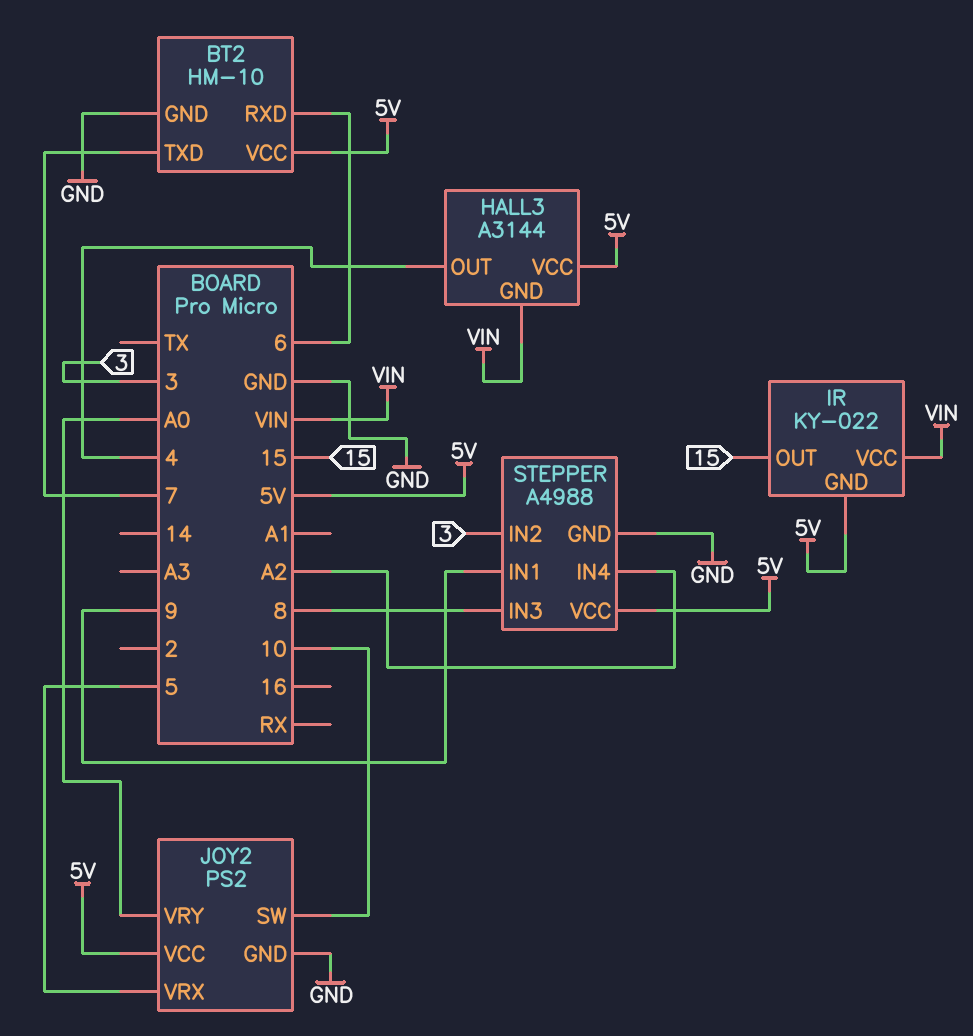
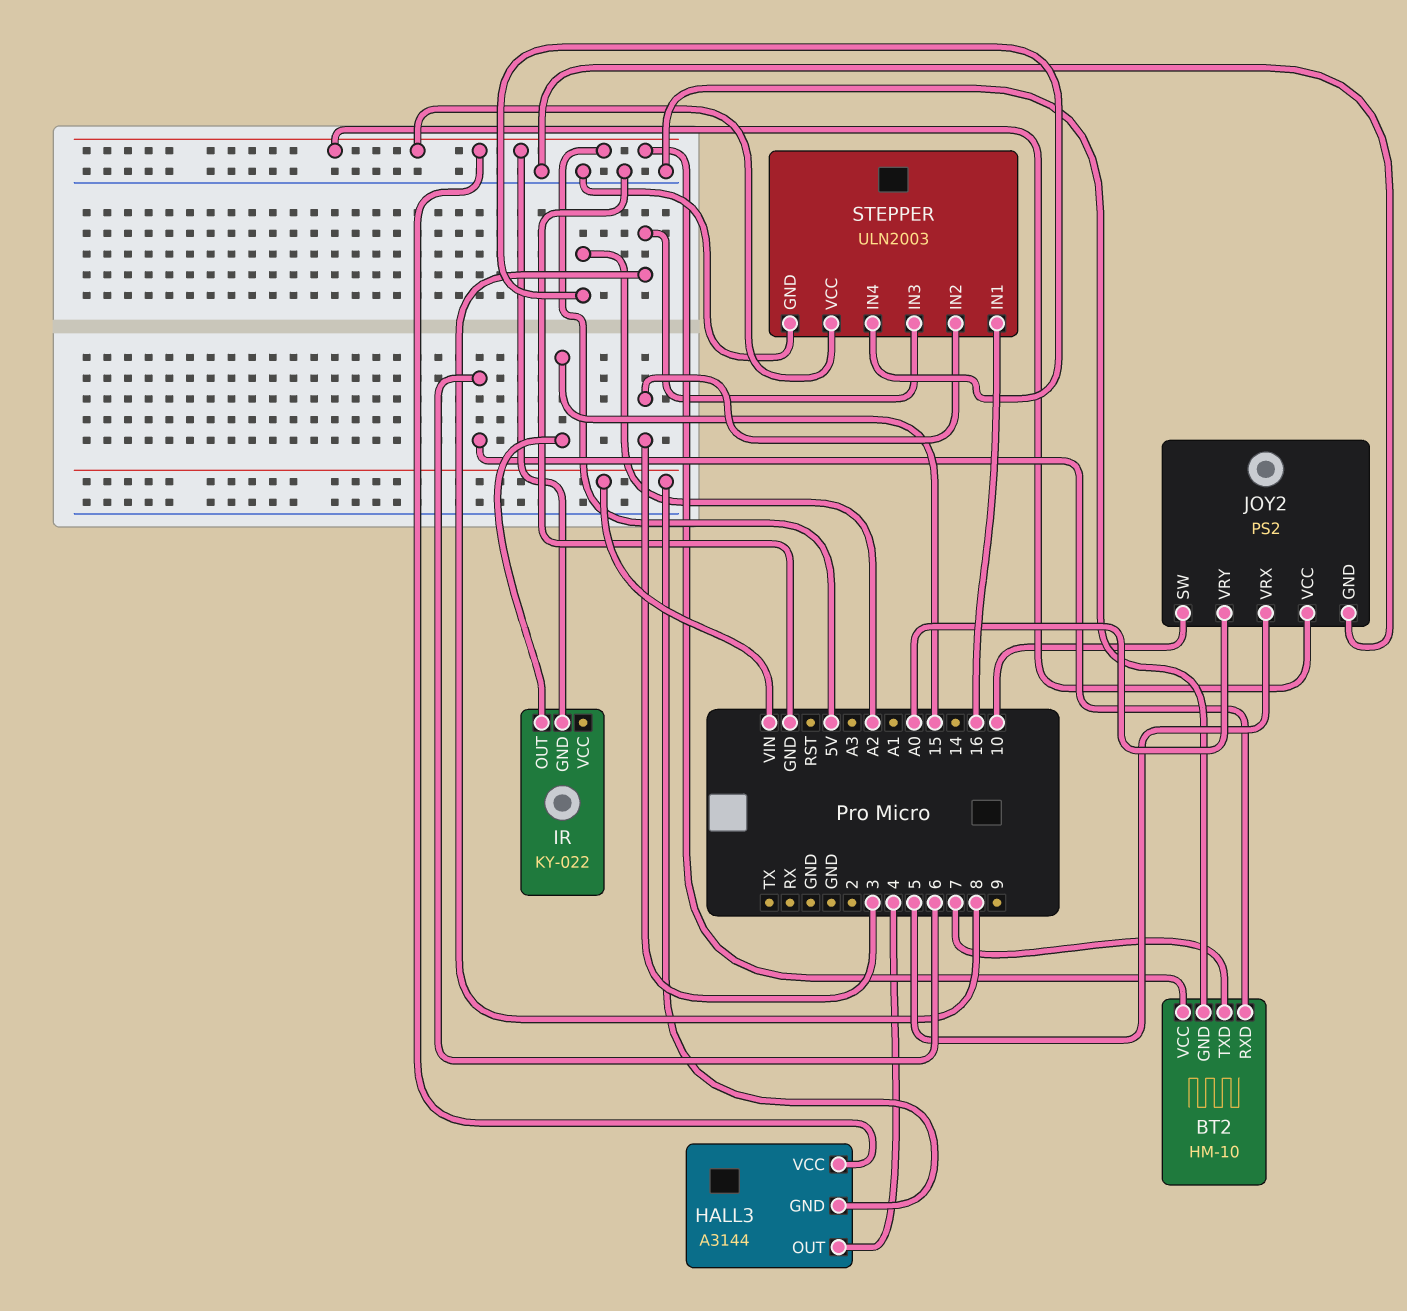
IR pin VCC: VIN -> none
STEPPER: A4988 -> ULN2003
STEPPER pin IN1: 9 -> 16

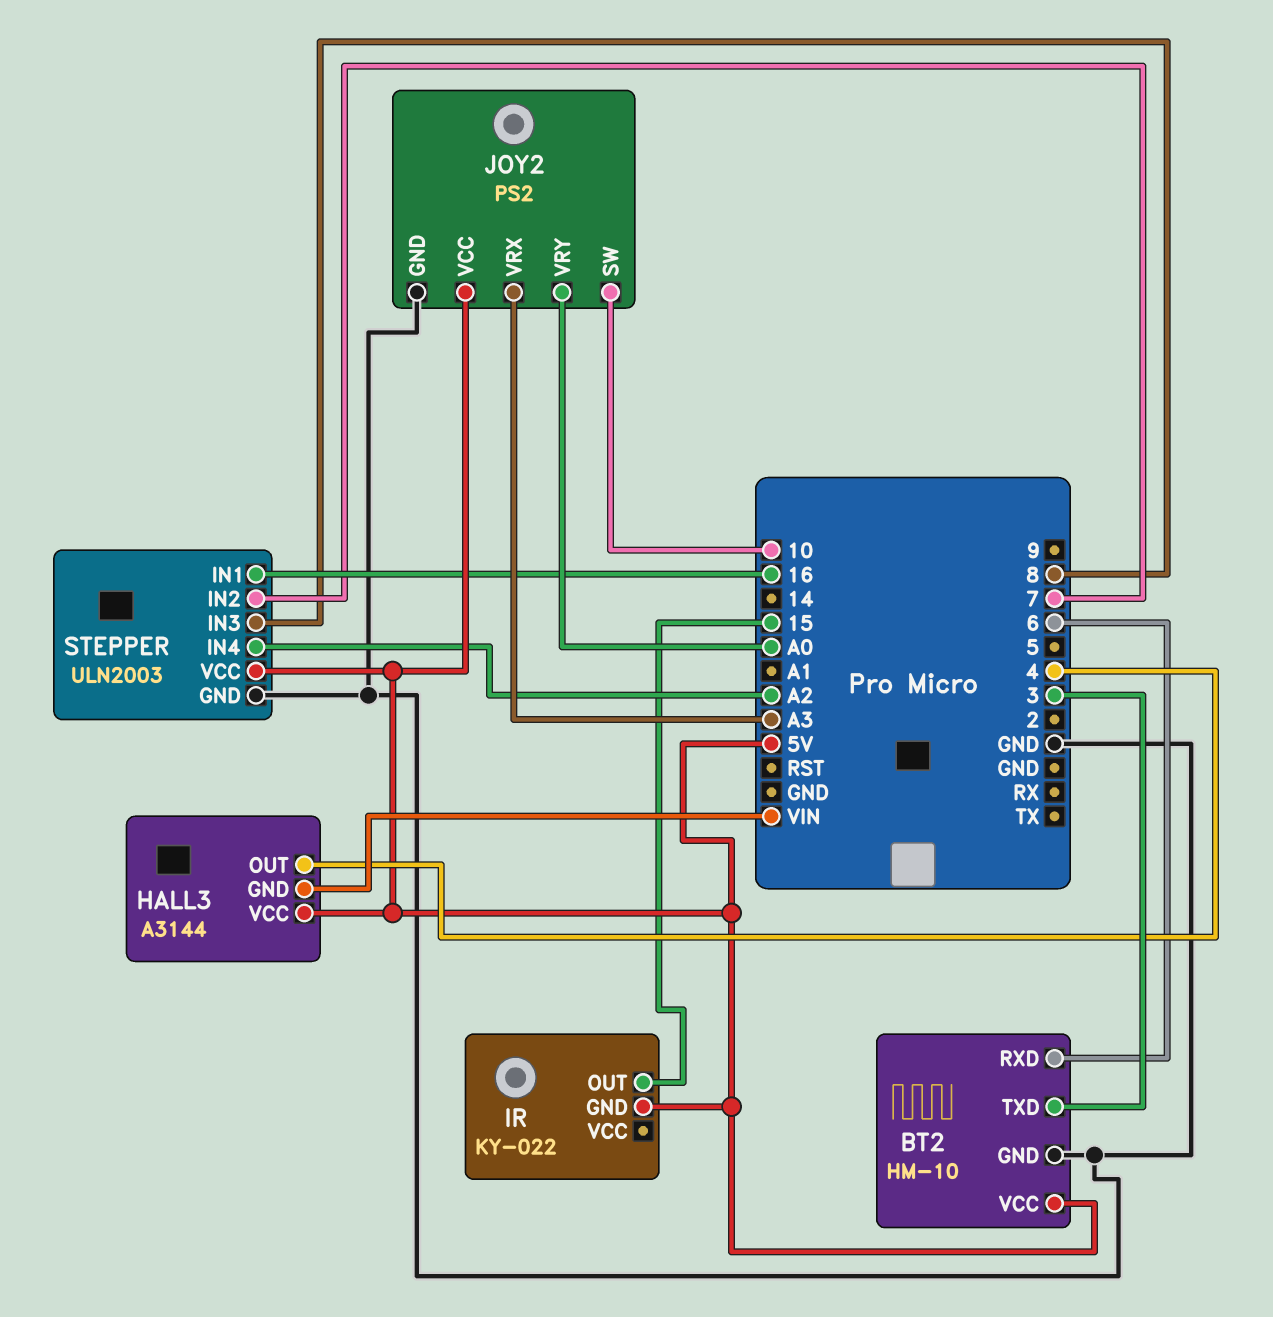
BT2 pin TXD: 7 -> 3
JOY2 pin VRX: 5 -> A3
STEPPER pin IN2: 3 -> 7

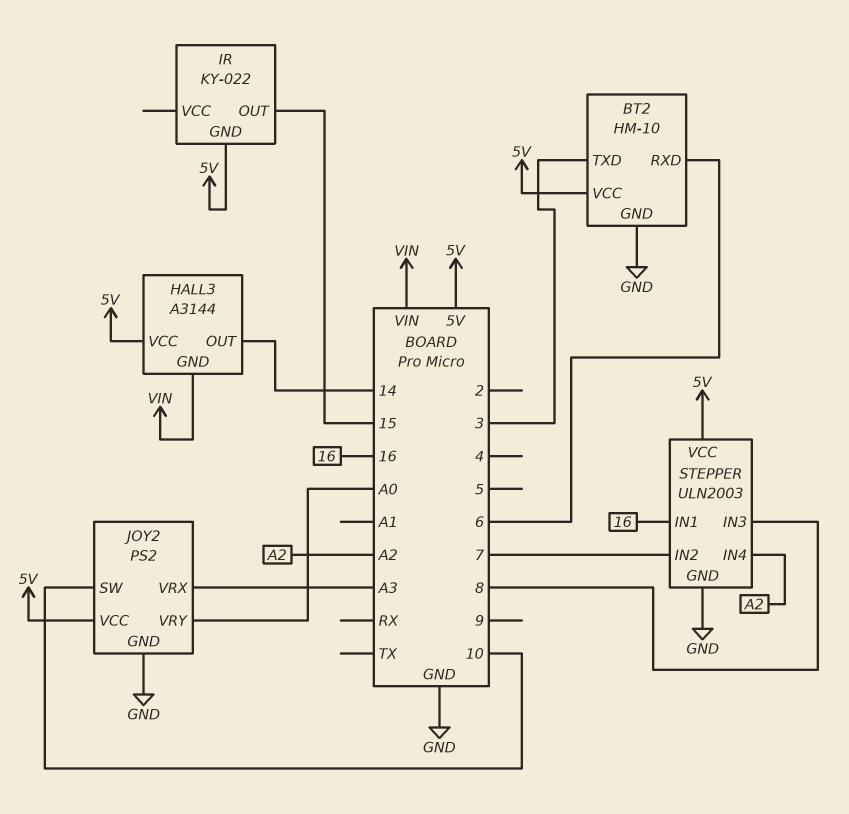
HALL3 pin OUT: 4 -> 14

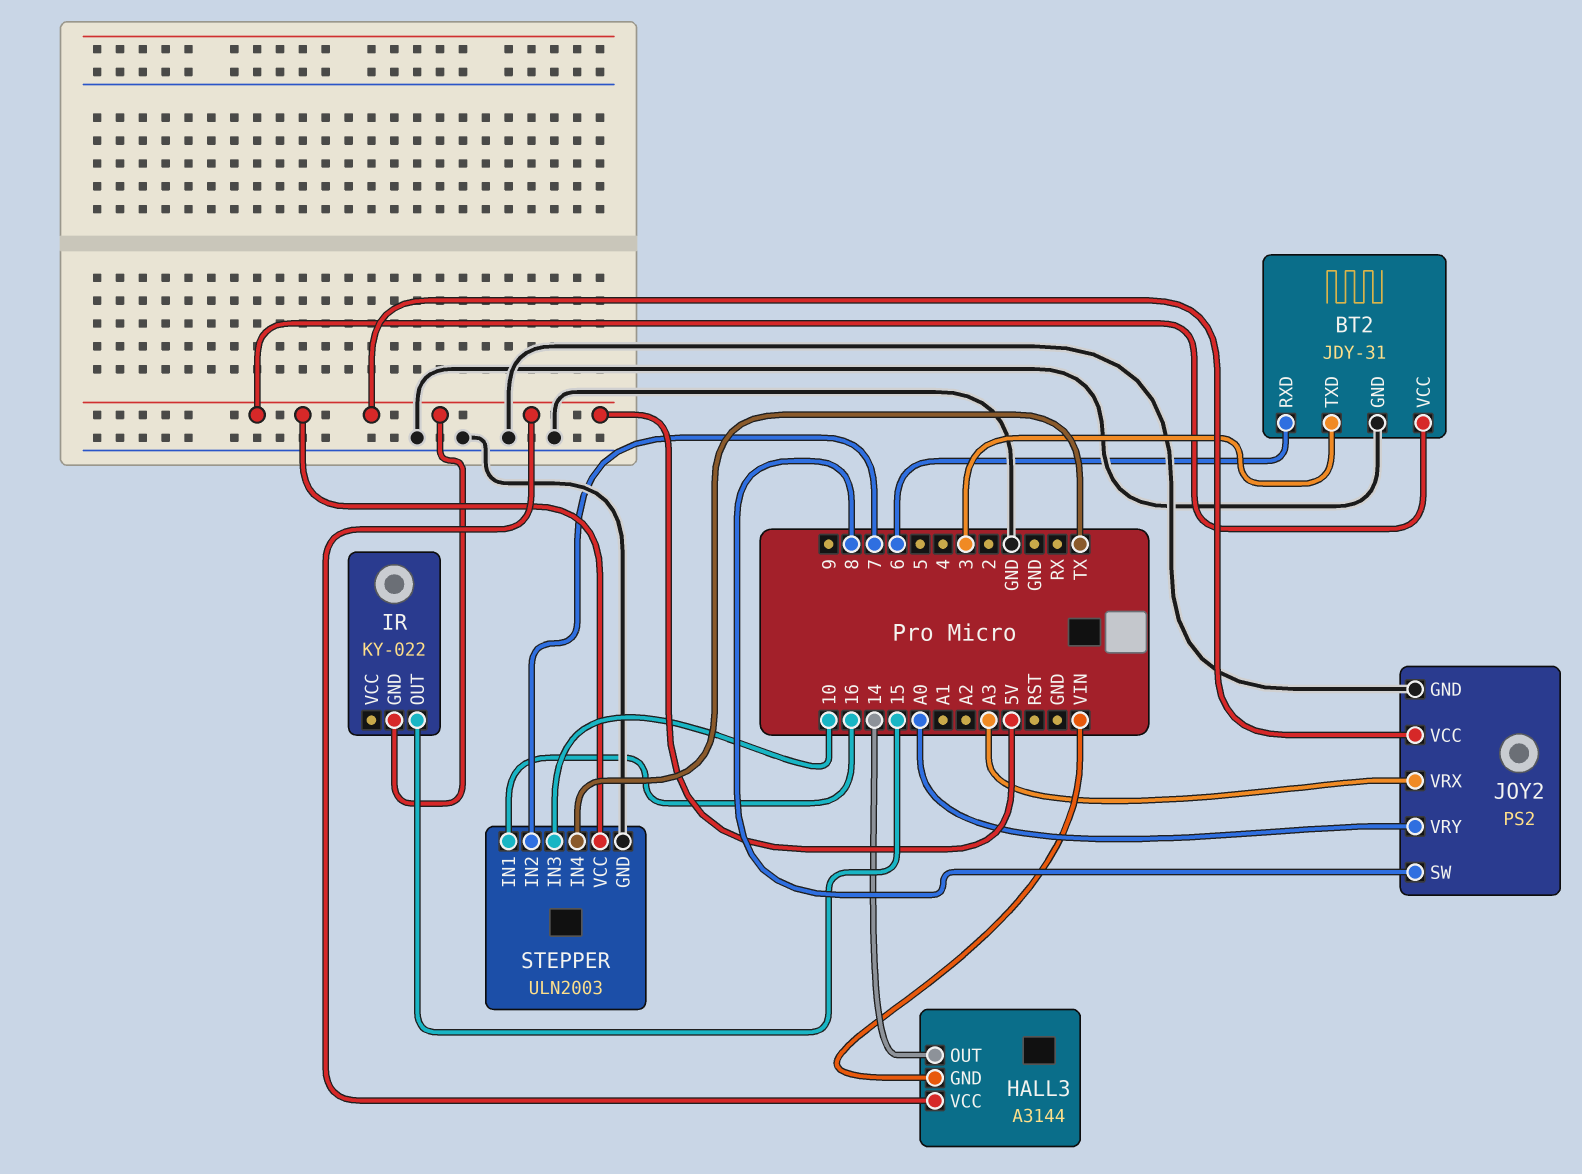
BT2: HM-10 -> JDY-31
JOY2 pin SW: 10 -> 8
STEPPER pin IN3: 8 -> 10
STEPPER pin IN4: A2 -> TX

